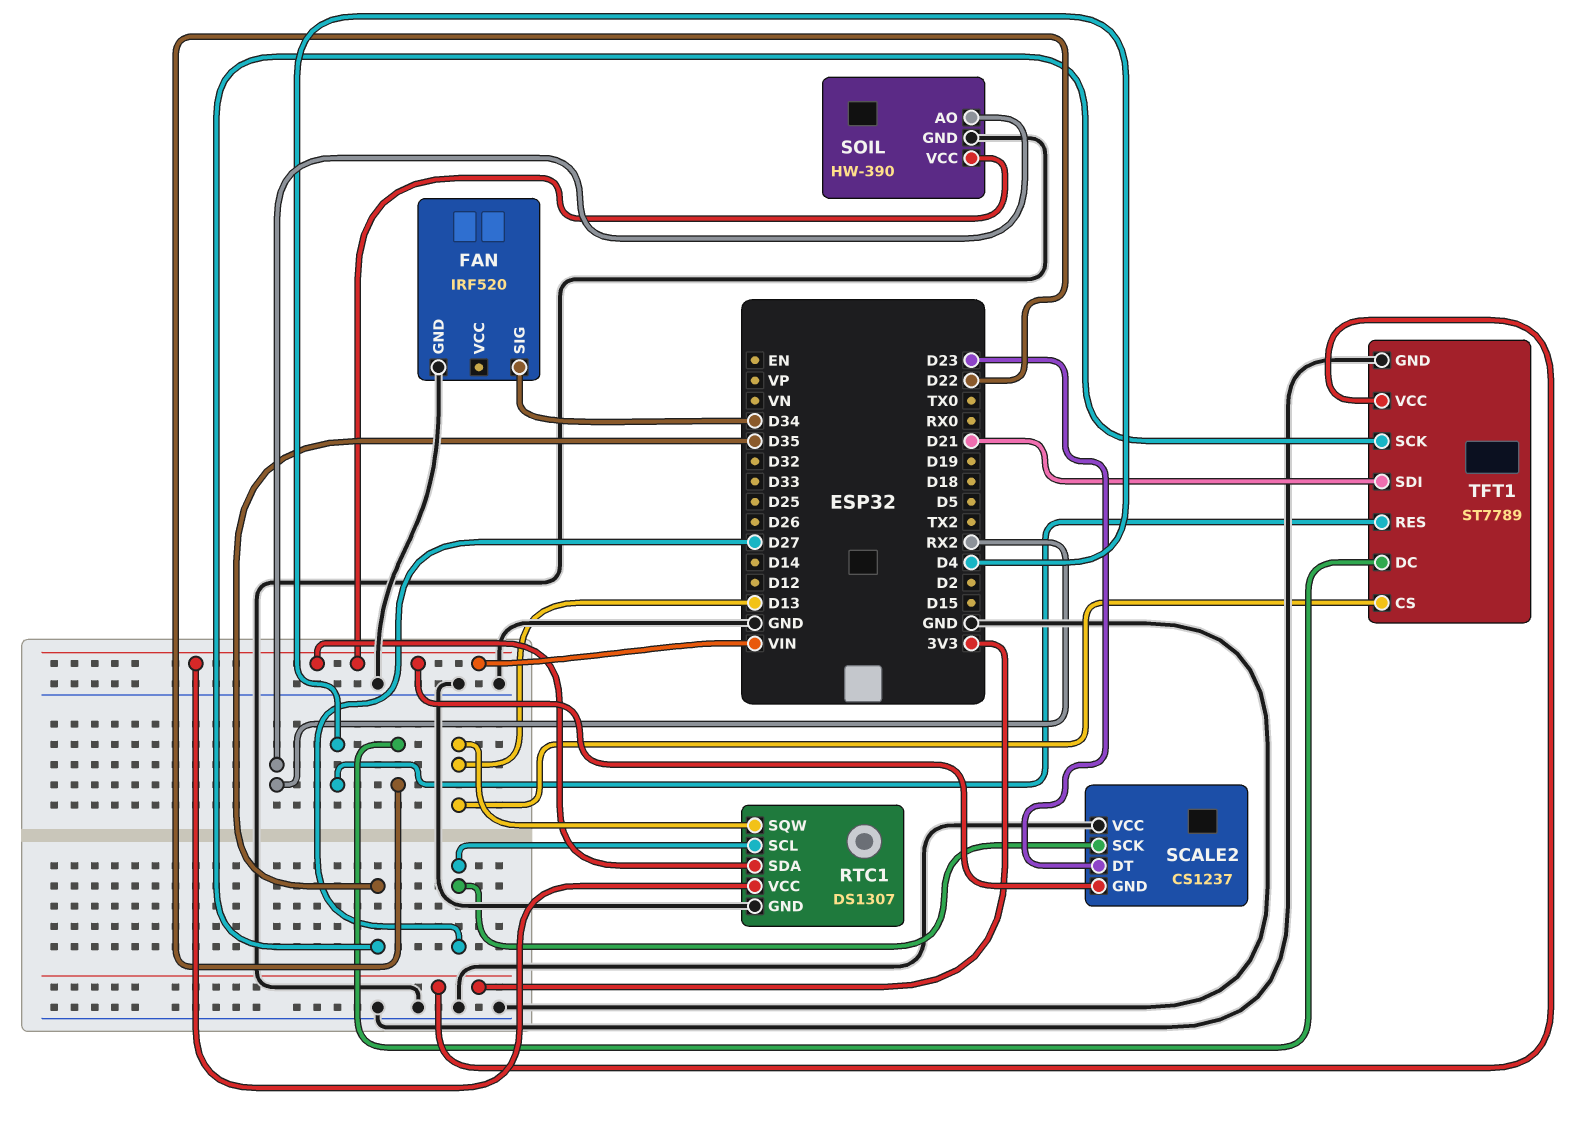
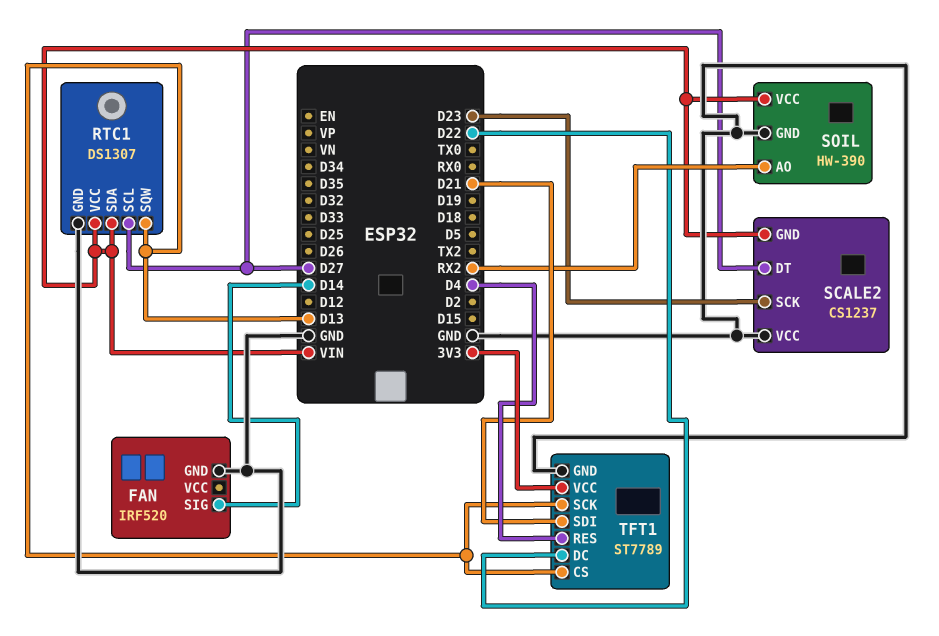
FAN pin SIG: D34 -> D14
SCALE2 pin DT: D23 -> D27
SCALE2 pin SCK: D27 -> D23
TFT1 pin SCK: D35 -> D13

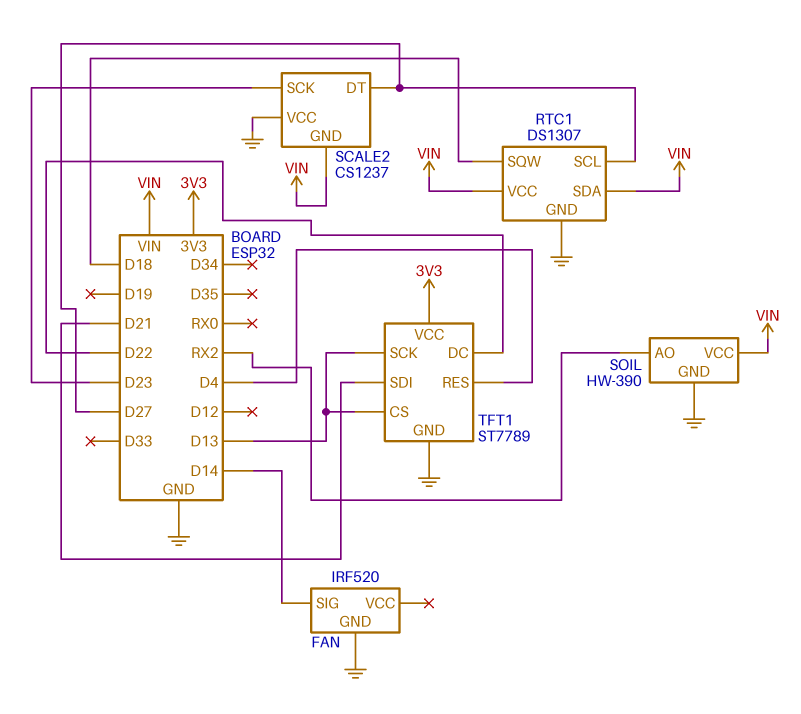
RTC1 pin SQW: D13 -> D18

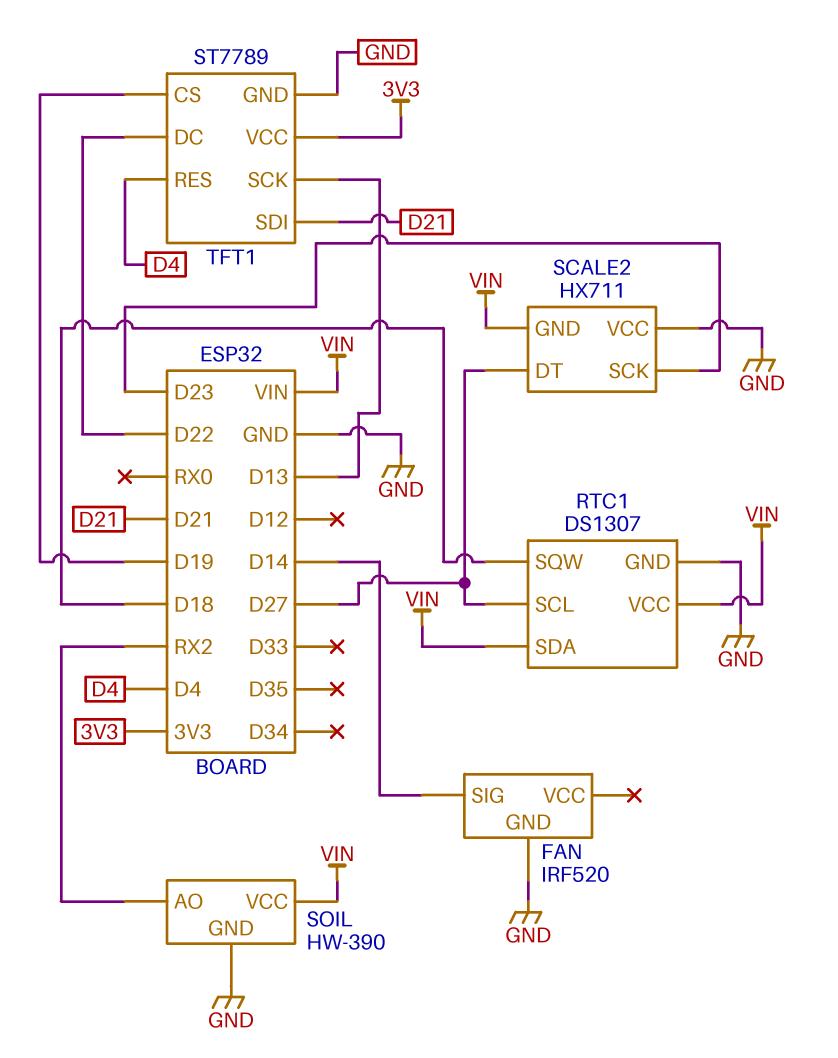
SCALE2: CS1237 -> HX711
TFT1 pin CS: D13 -> D19

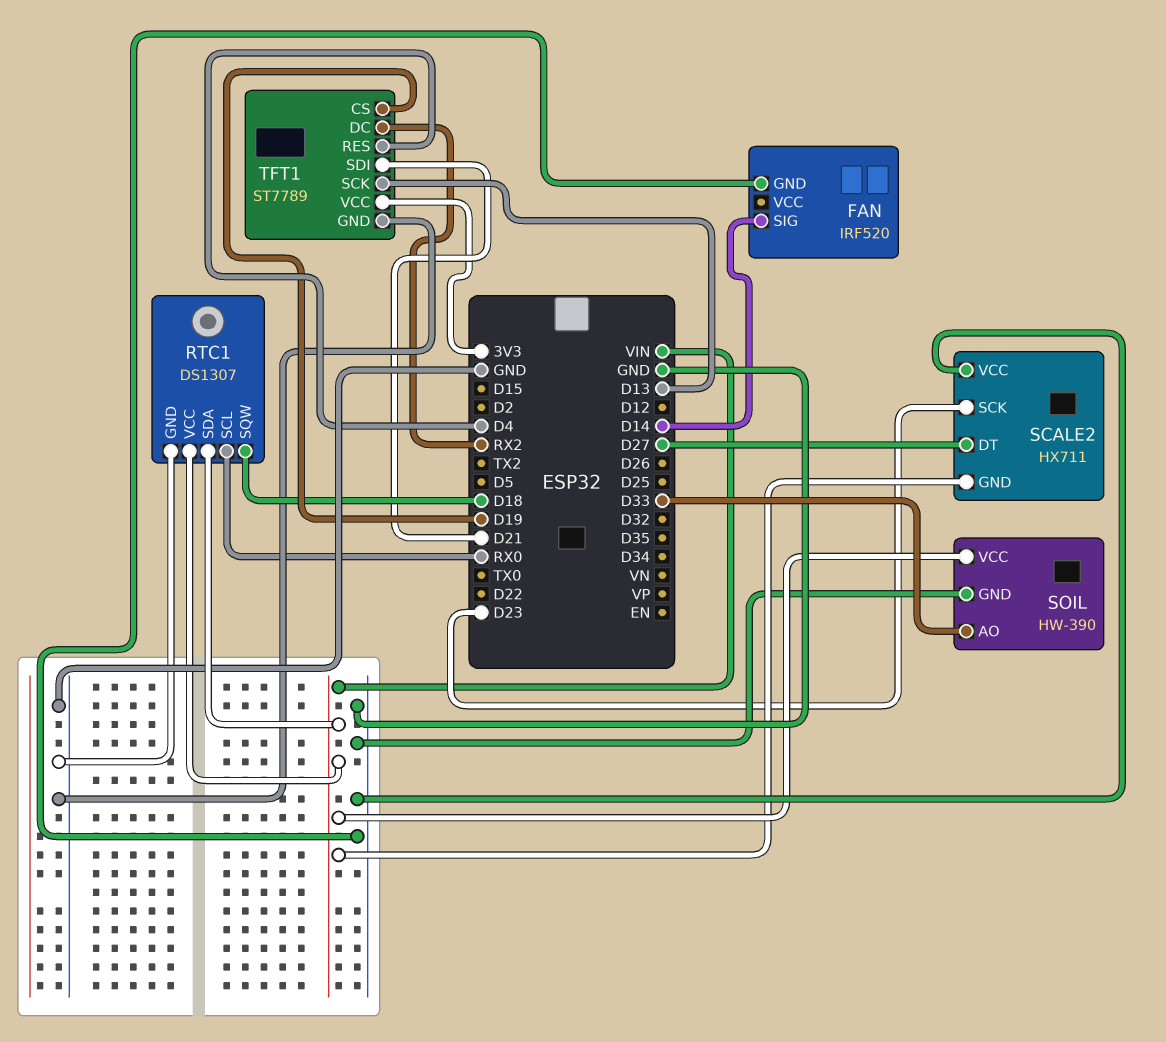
RTC1 pin SCL: D27 -> RX0
SOIL pin AO: RX2 -> D33
TFT1 pin DC: D22 -> RX2

